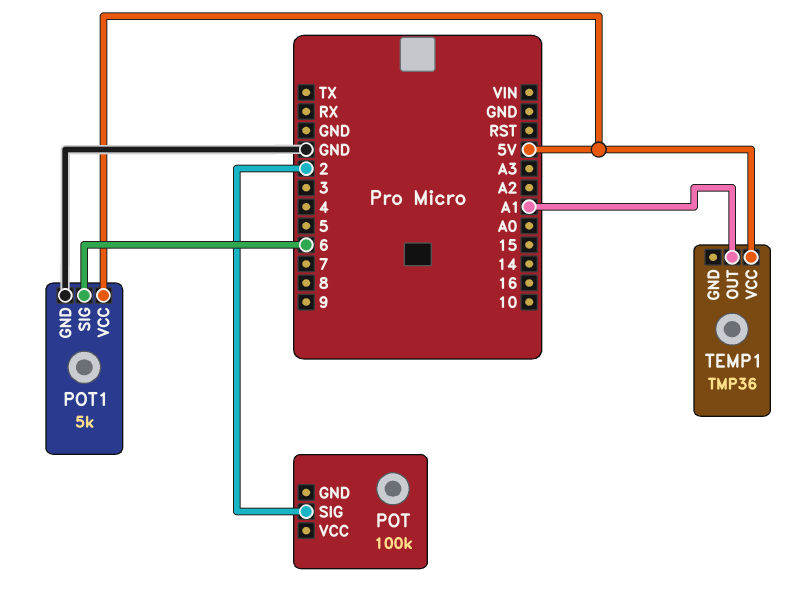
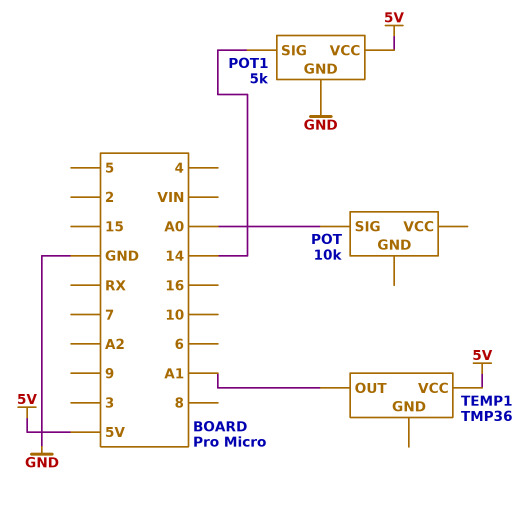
POT: 100k -> 10k
POT pin SIG: 2 -> A0
POT1 pin SIG: 6 -> 14

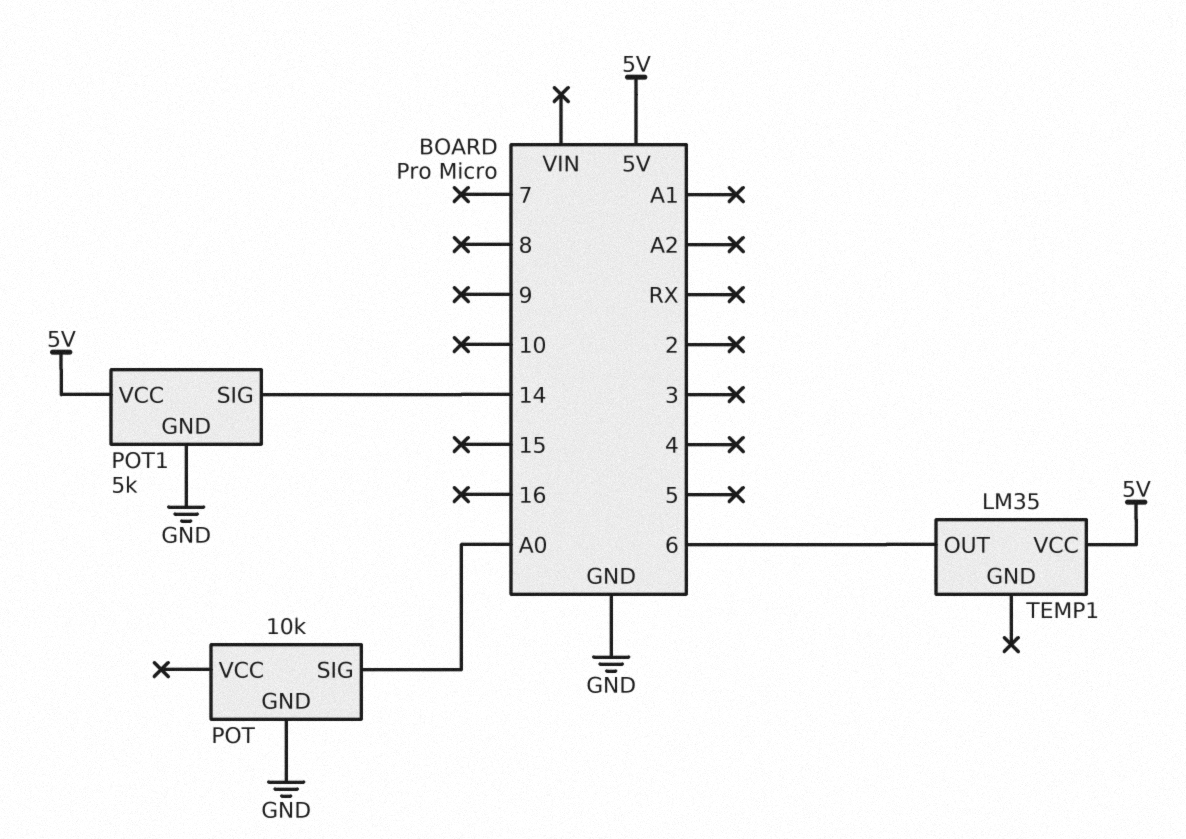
POT pin GND: none -> GND
TEMP1: TMP36 -> LM35
TEMP1 pin OUT: A1 -> 6

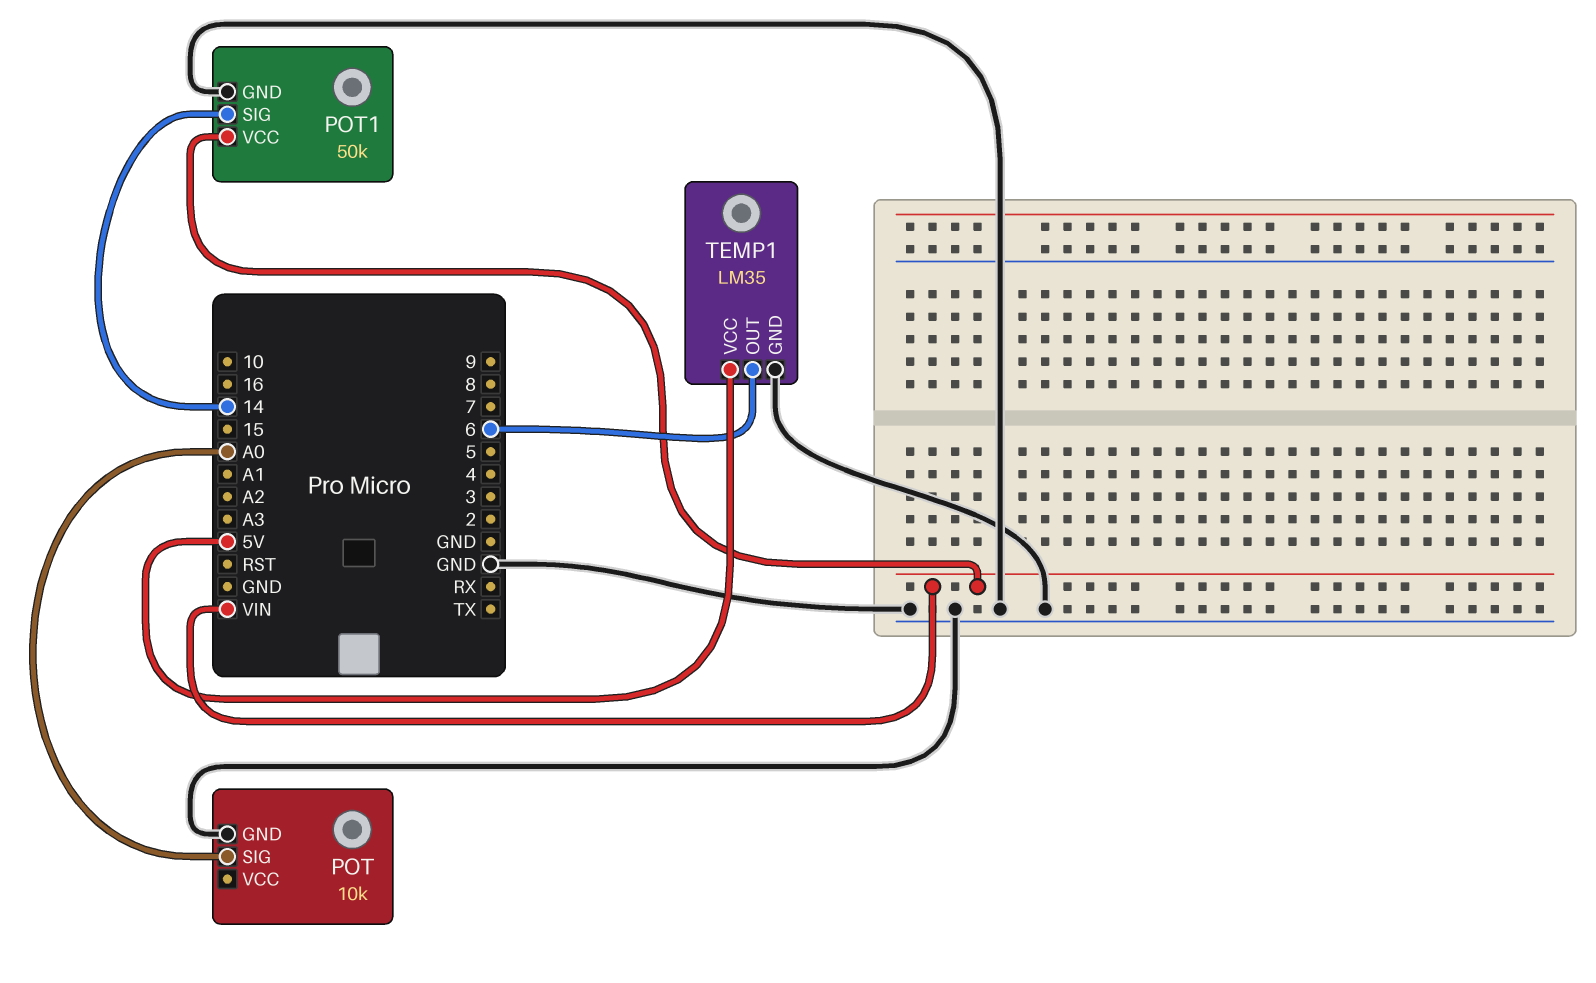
POT1: 5k -> 50k
POT1 pin VCC: 5V -> VIN
TEMP1 pin GND: none -> GND

